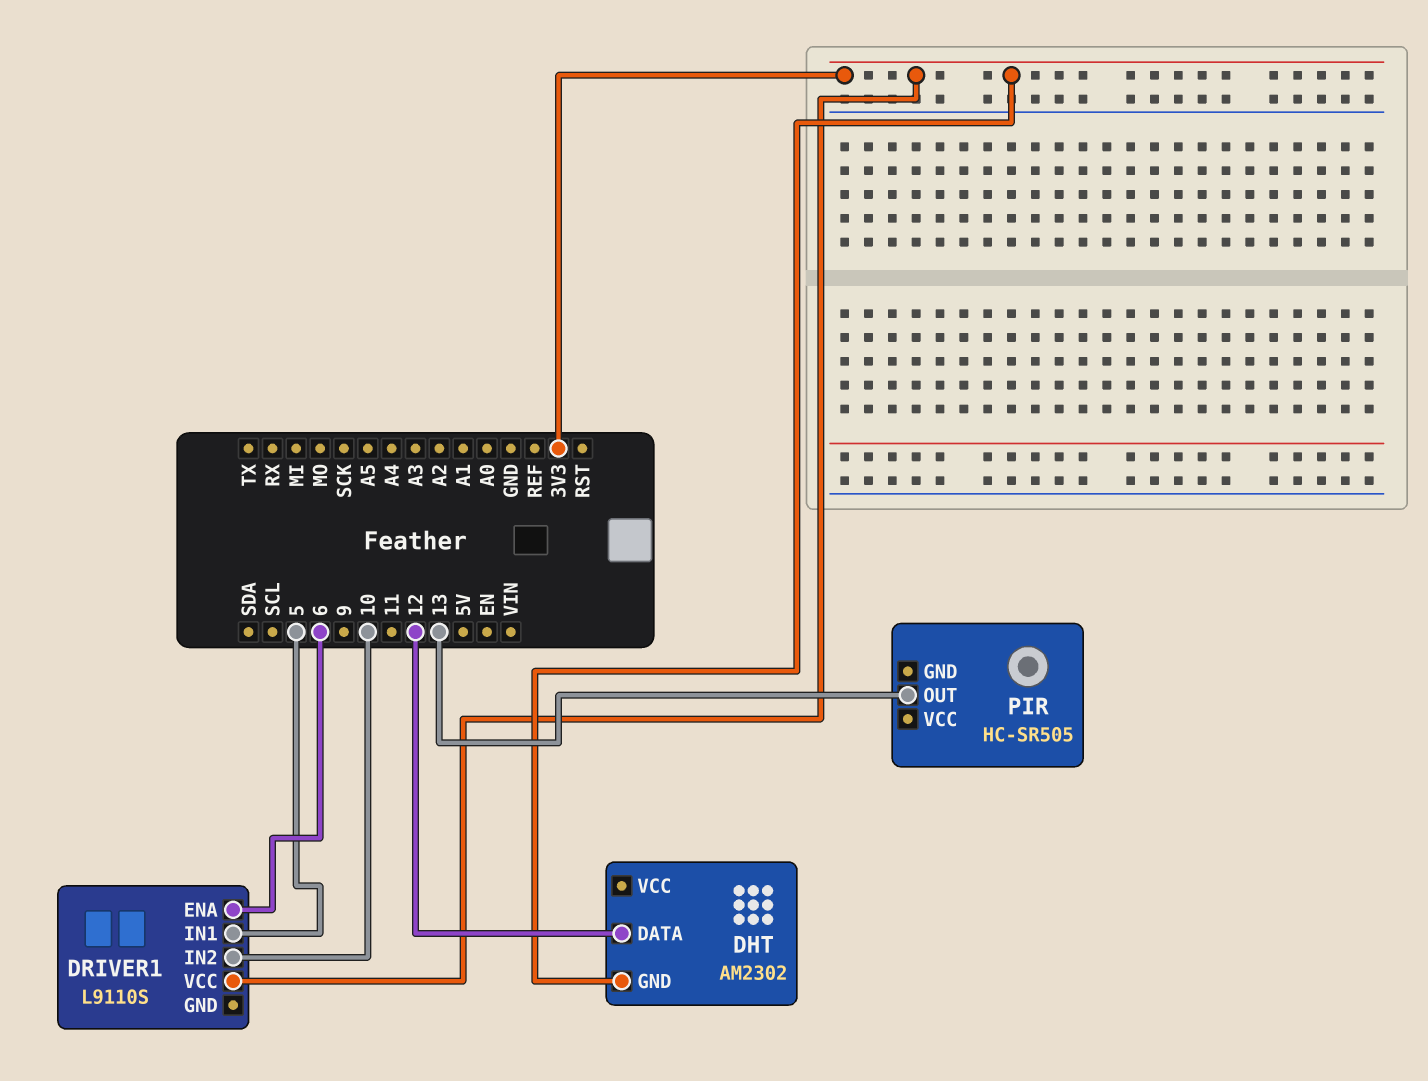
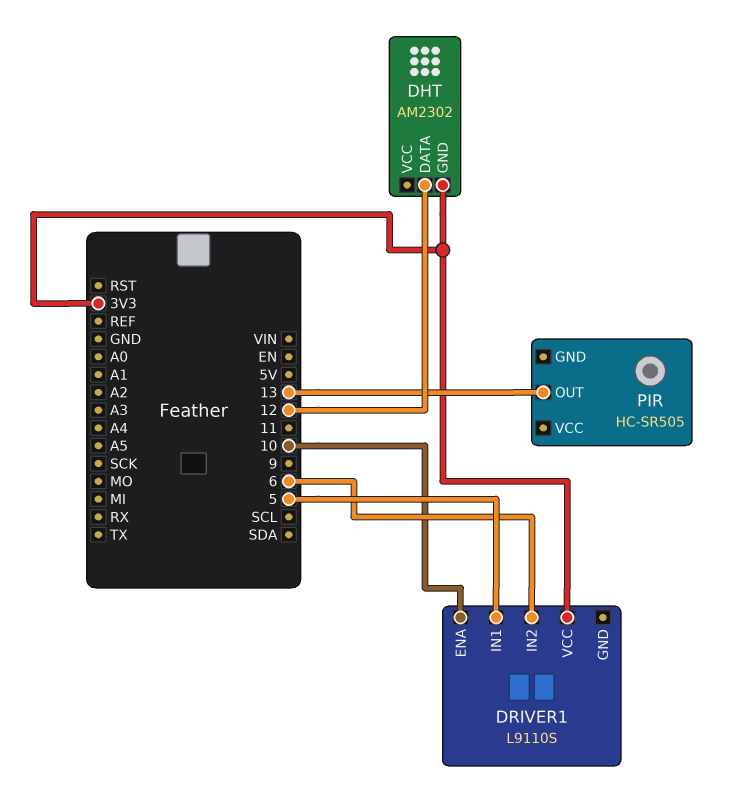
DRIVER1 pin ENA: 6 -> 10
DRIVER1 pin IN2: 10 -> 6

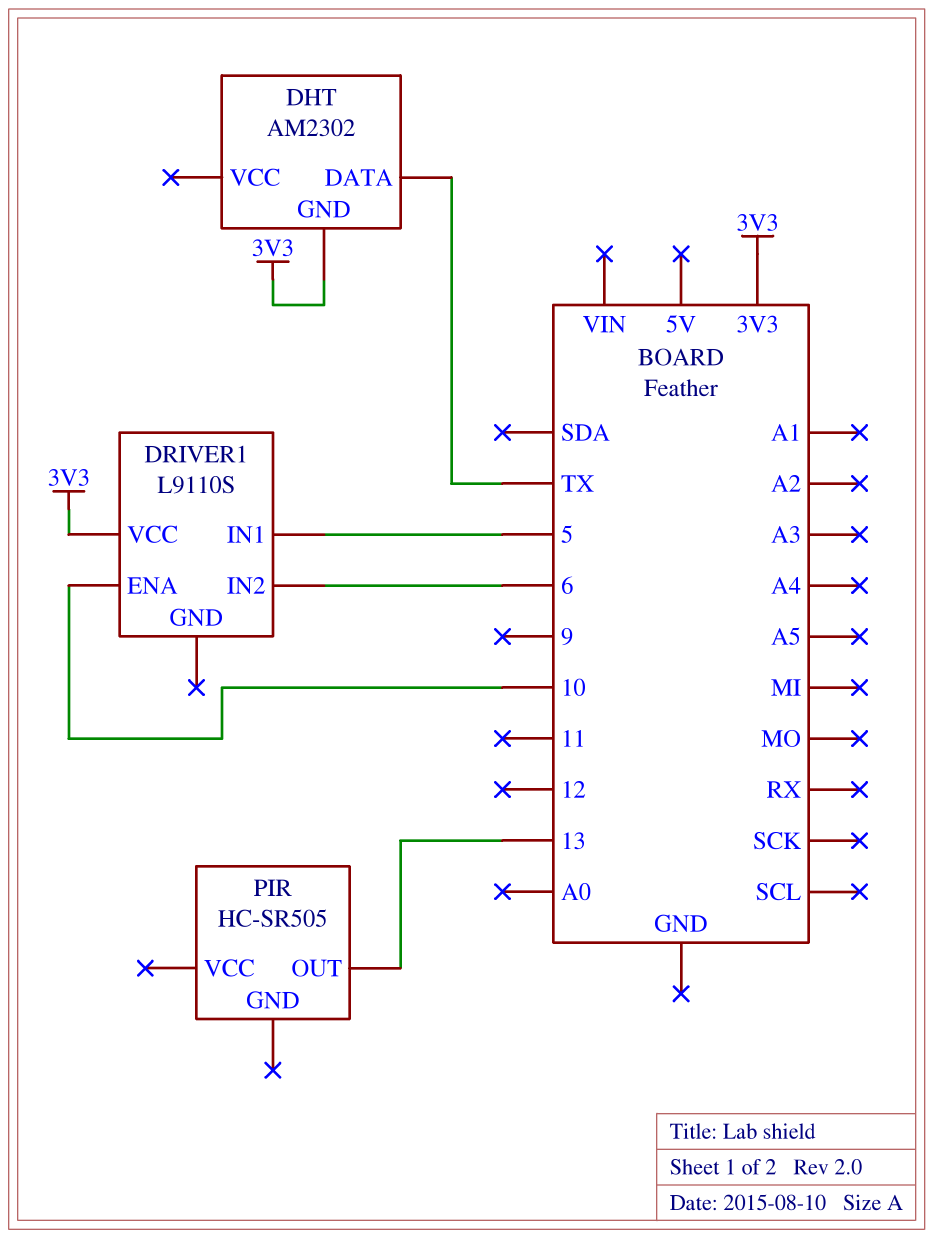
DHT pin DATA: 12 -> TX

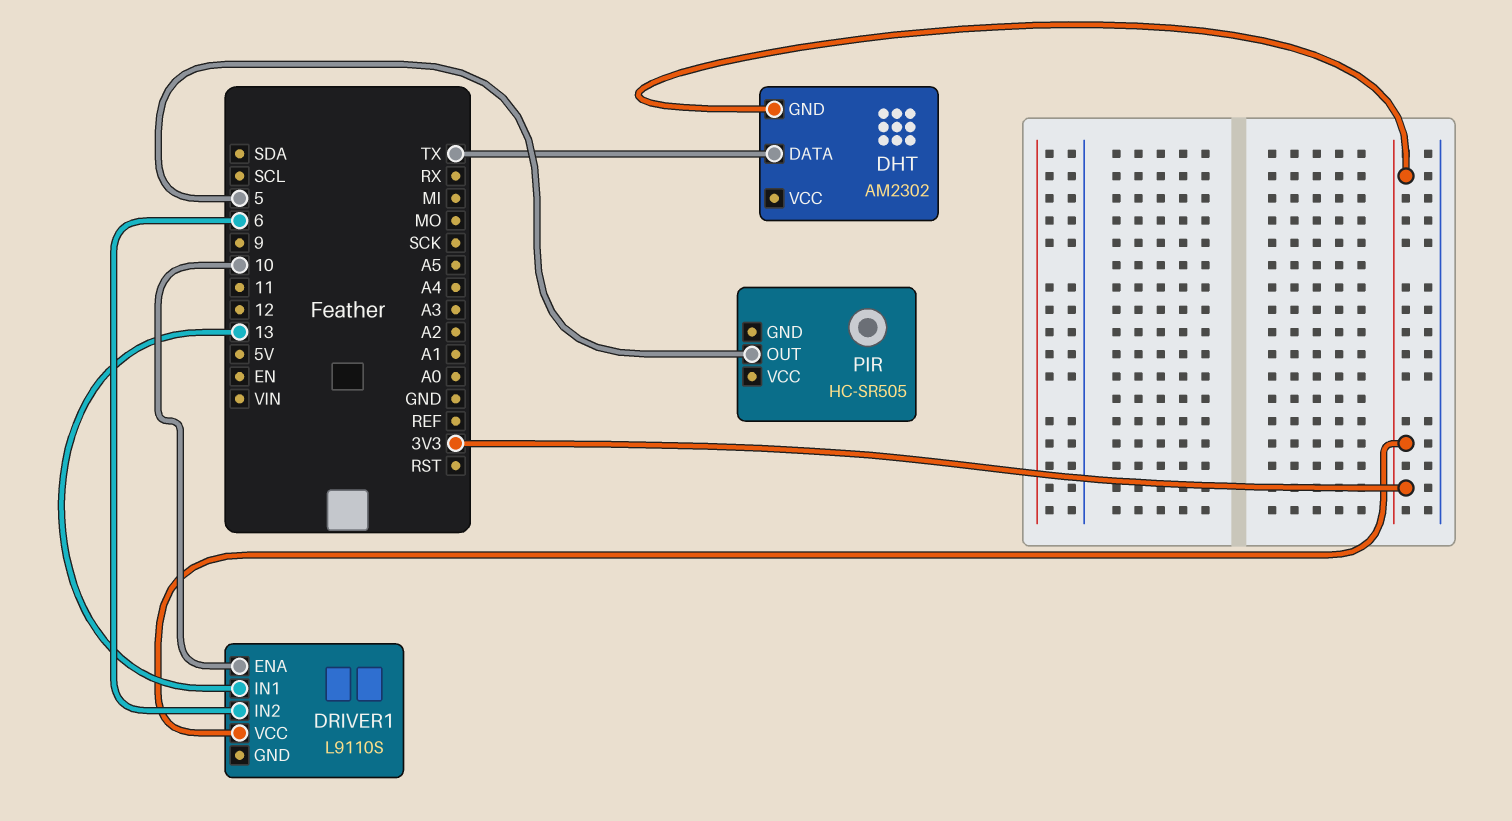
DRIVER1 pin IN1: 5 -> 13
PIR pin OUT: 13 -> 5

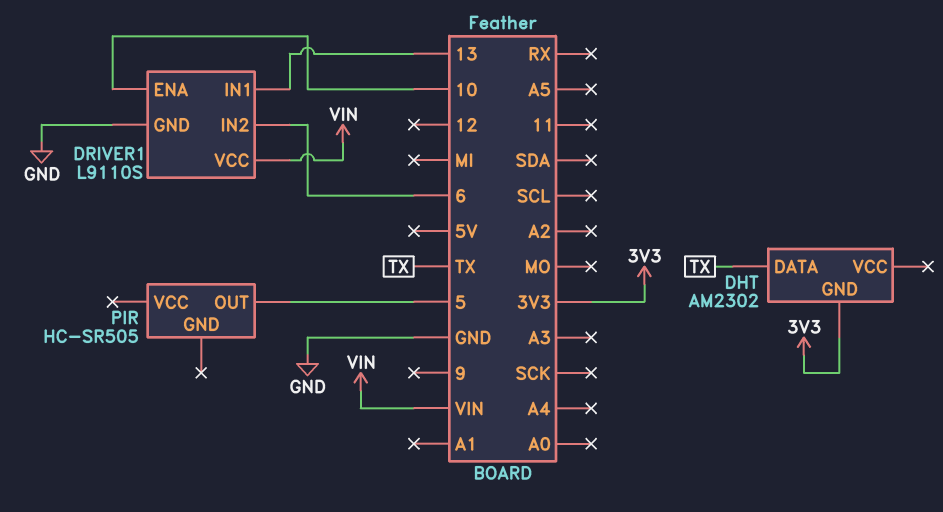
DRIVER1 pin GND: none -> GND
DRIVER1 pin VCC: 3V3 -> VIN

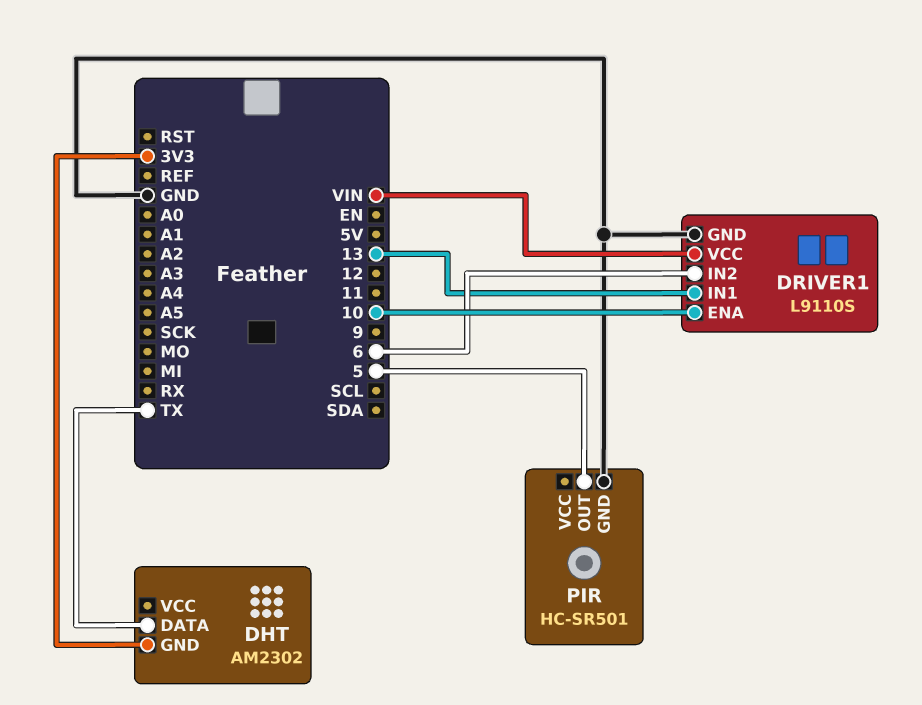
PIR: HC-SR505 -> HC-SR501
PIR pin GND: none -> GND

